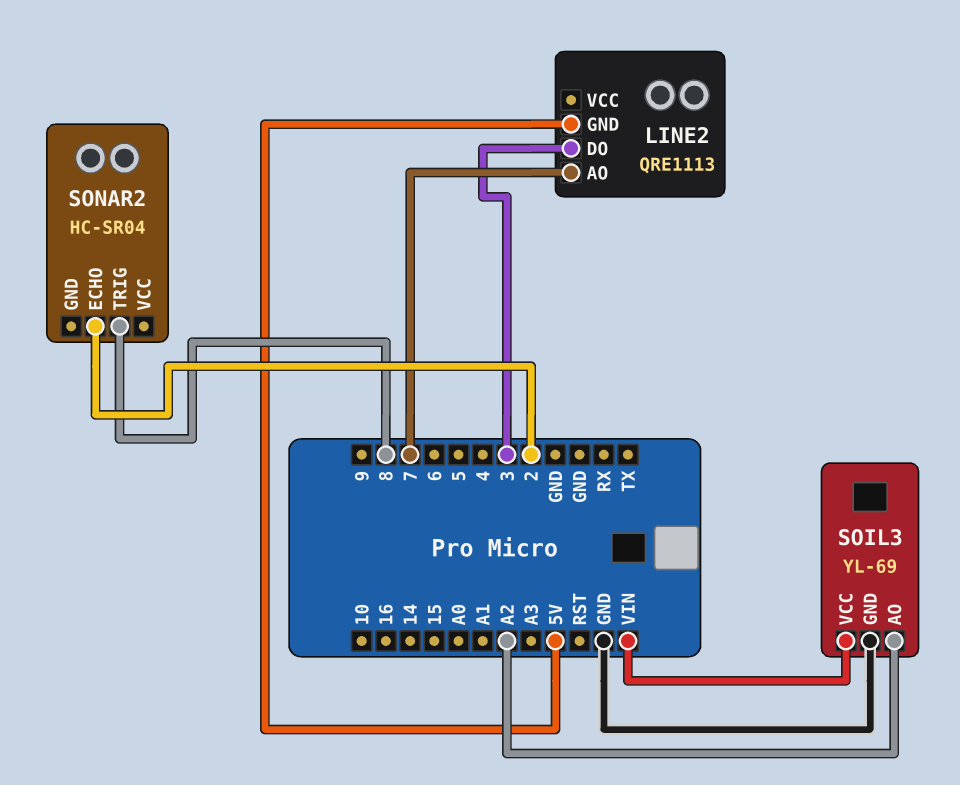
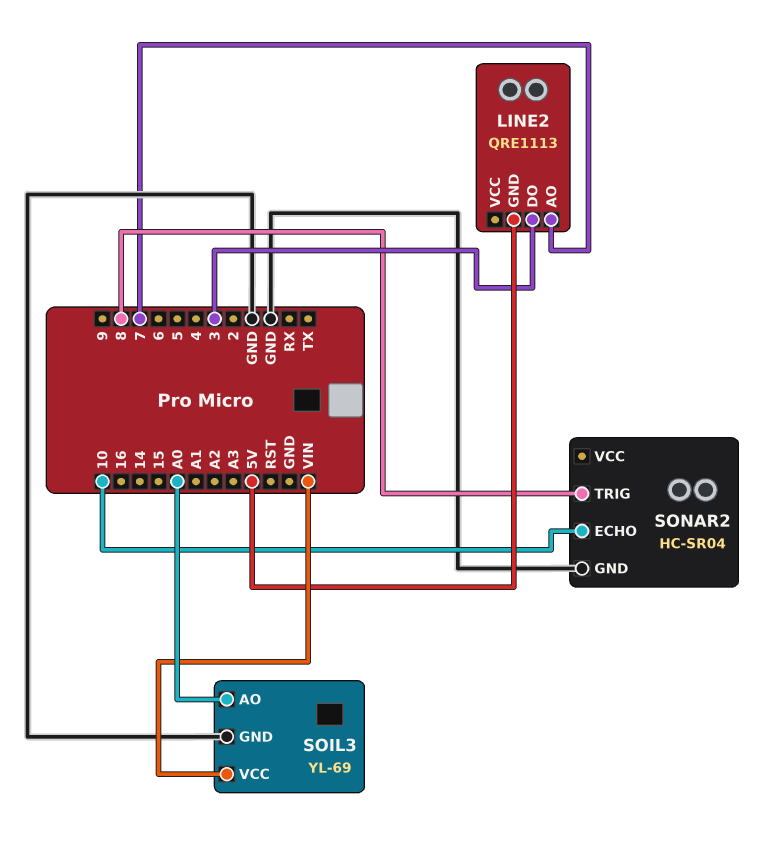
SOIL3 pin AO: A2 -> A0
SONAR2 pin ECHO: 2 -> 10
SONAR2 pin GND: none -> GND

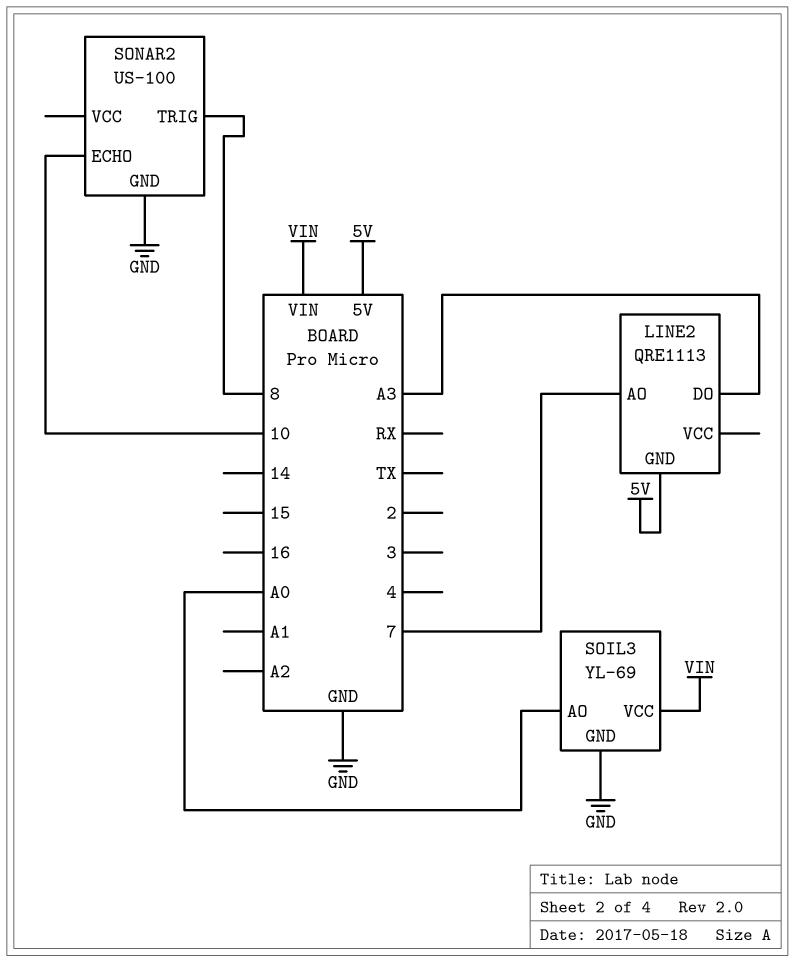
LINE2 pin DO: 3 -> A3
SONAR2: HC-SR04 -> US-100

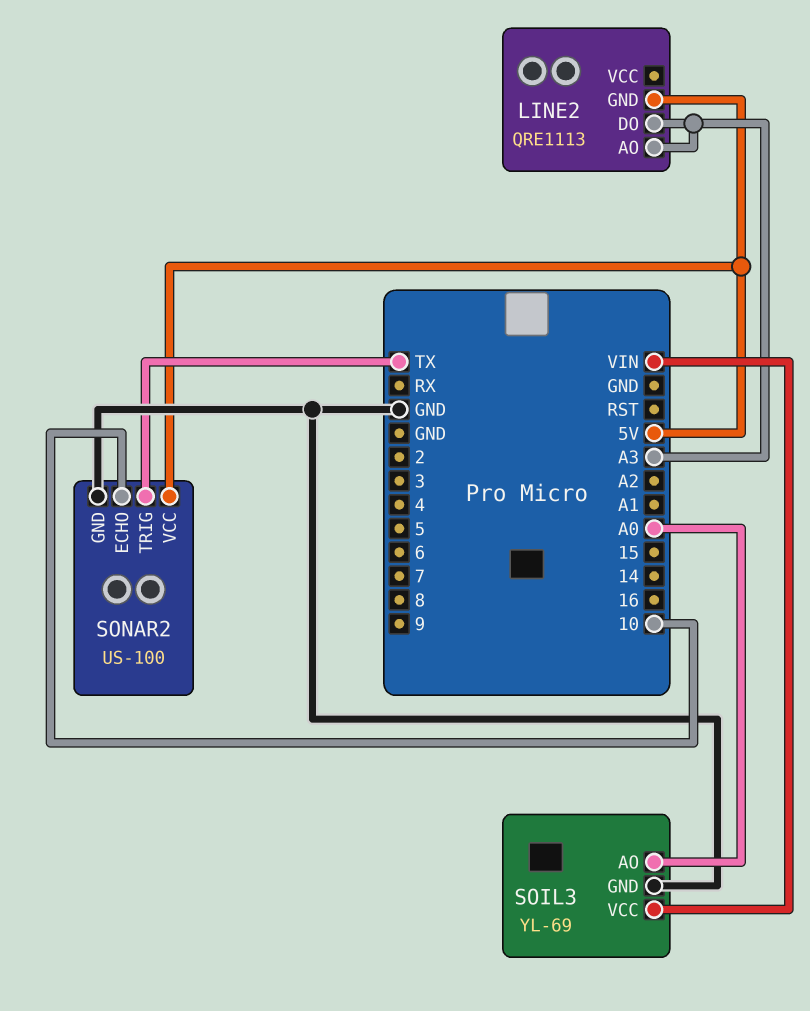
LINE2 pin AO: 7 -> A3
SONAR2 pin TRIG: 8 -> TX
SONAR2 pin VCC: none -> 5V

